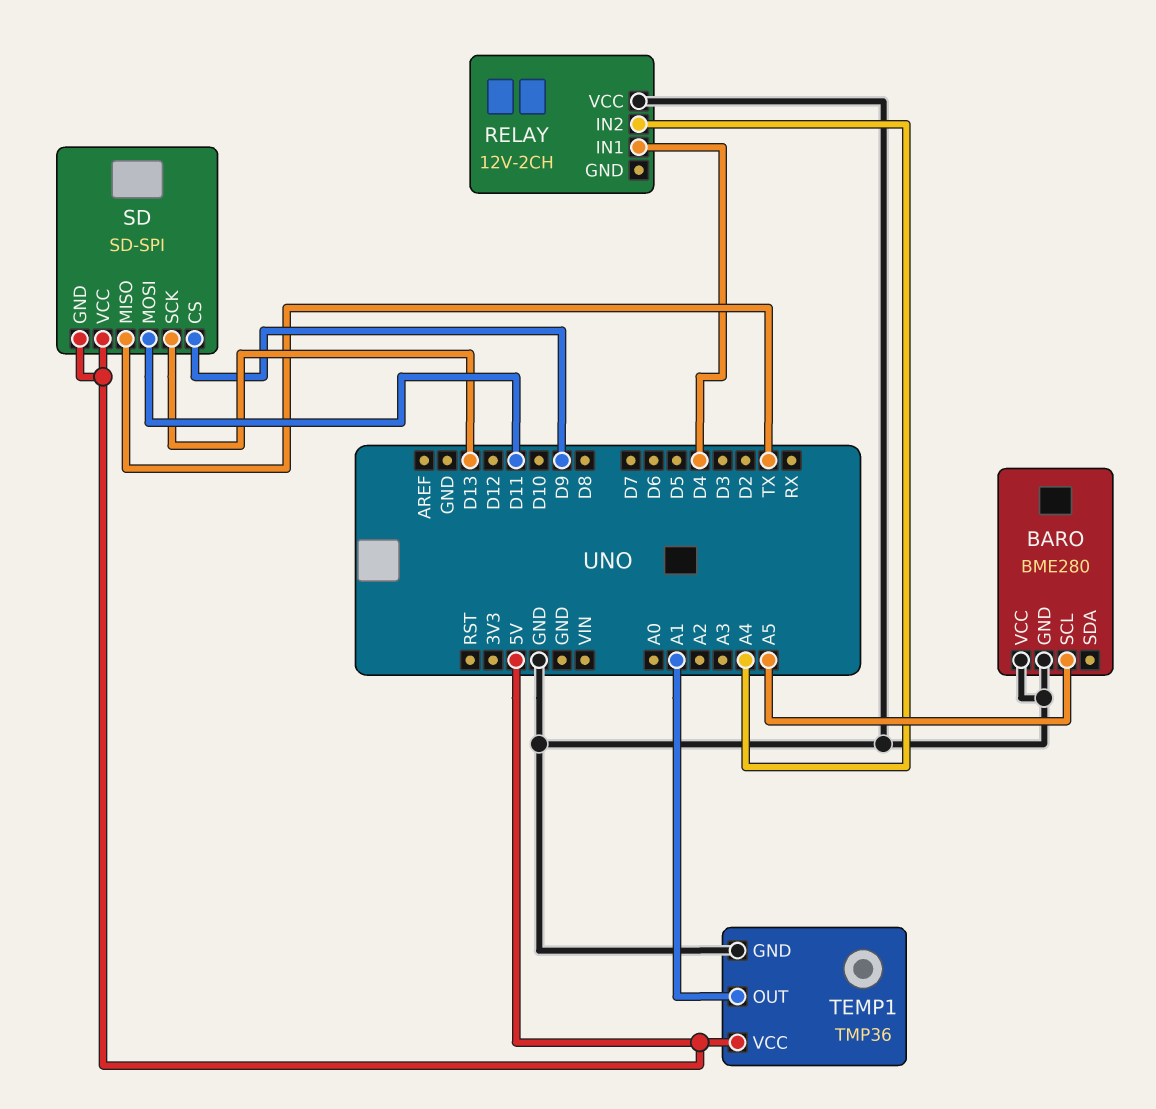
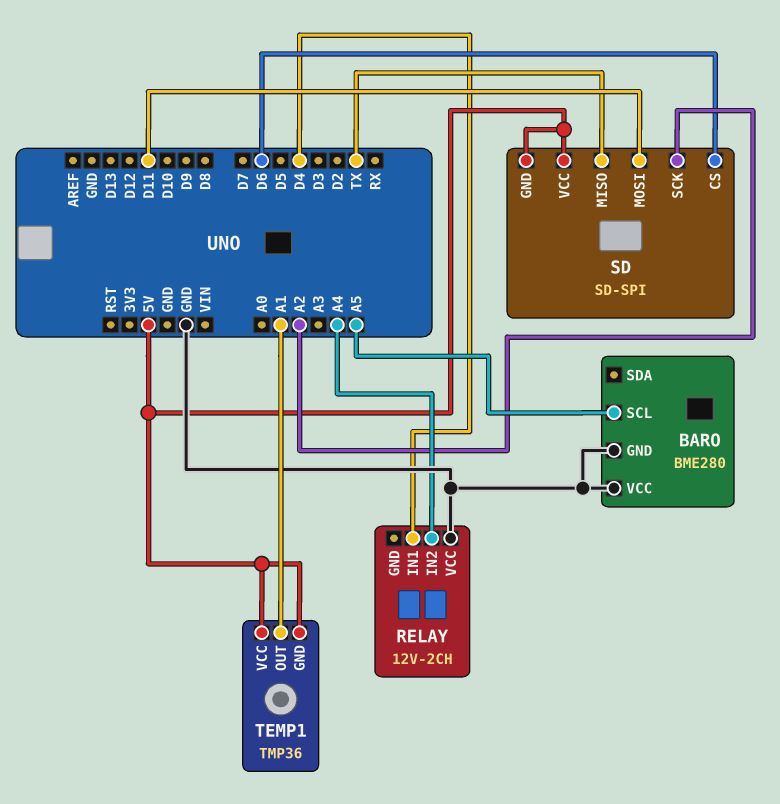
SD pin CS: D9 -> D6
SD pin SCK: D13 -> A2
TEMP1 pin GND: GND -> 5V

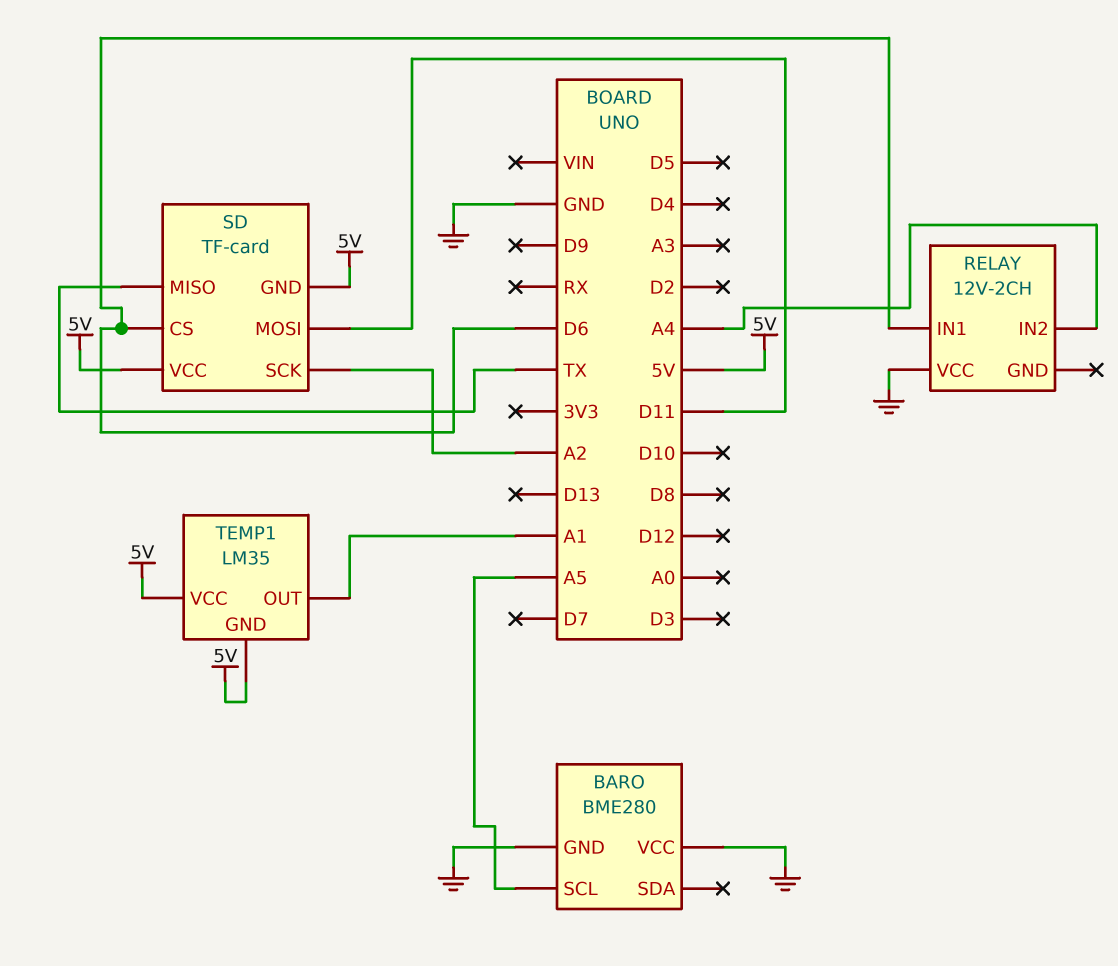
RELAY pin IN1: D4 -> D6
SD: SD-SPI -> TF-card
TEMP1: TMP36 -> LM35

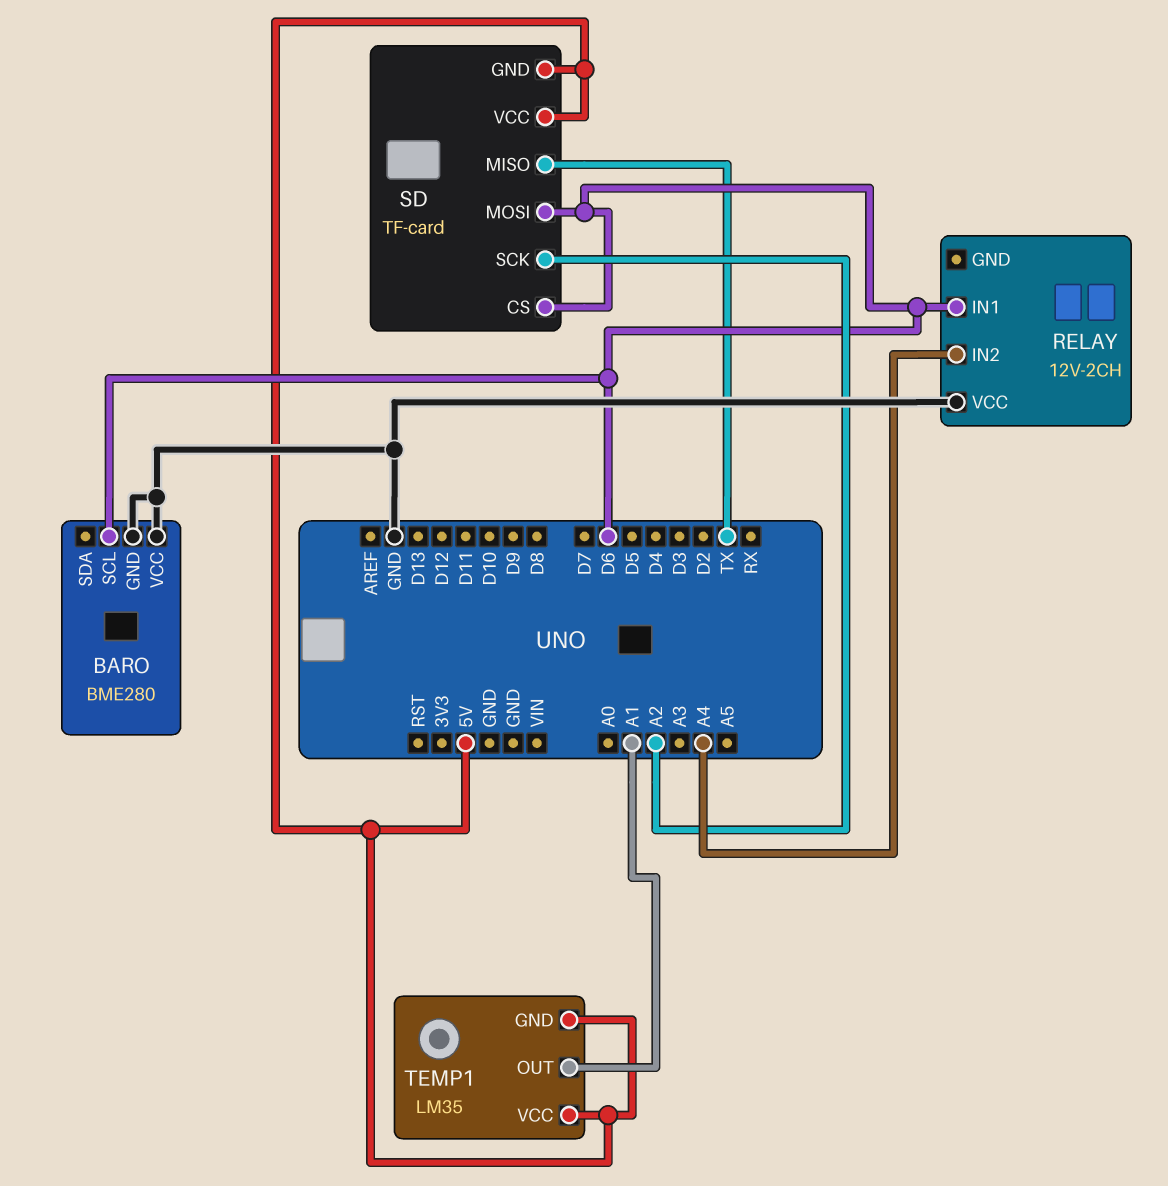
BARO pin SCL: A5 -> D6
SD pin MOSI: D11 -> D6

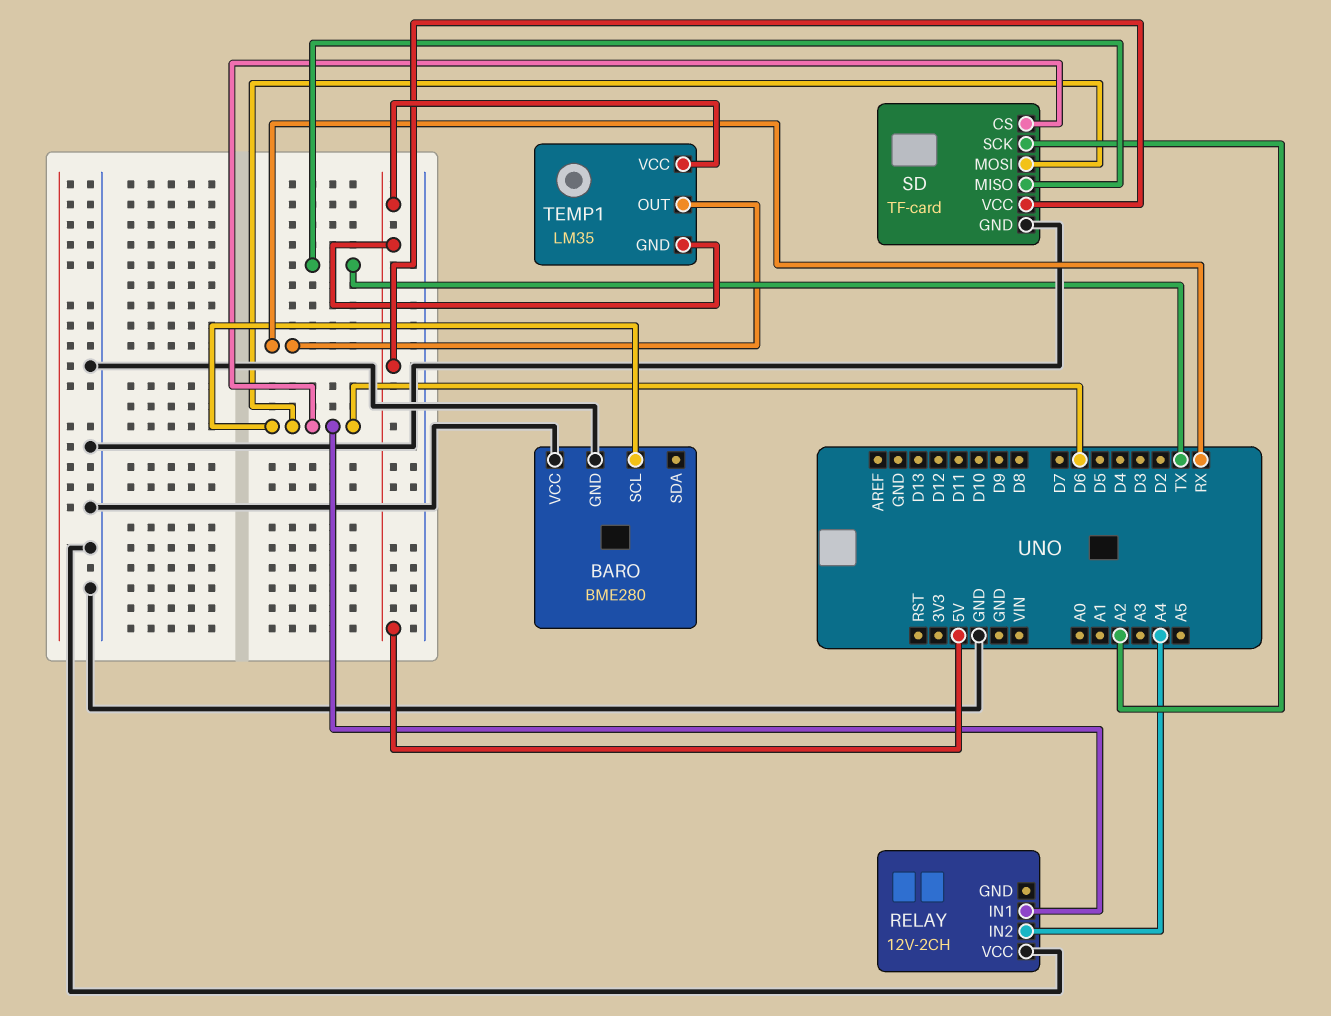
SD pin GND: 5V -> GND
TEMP1 pin OUT: A1 -> RX

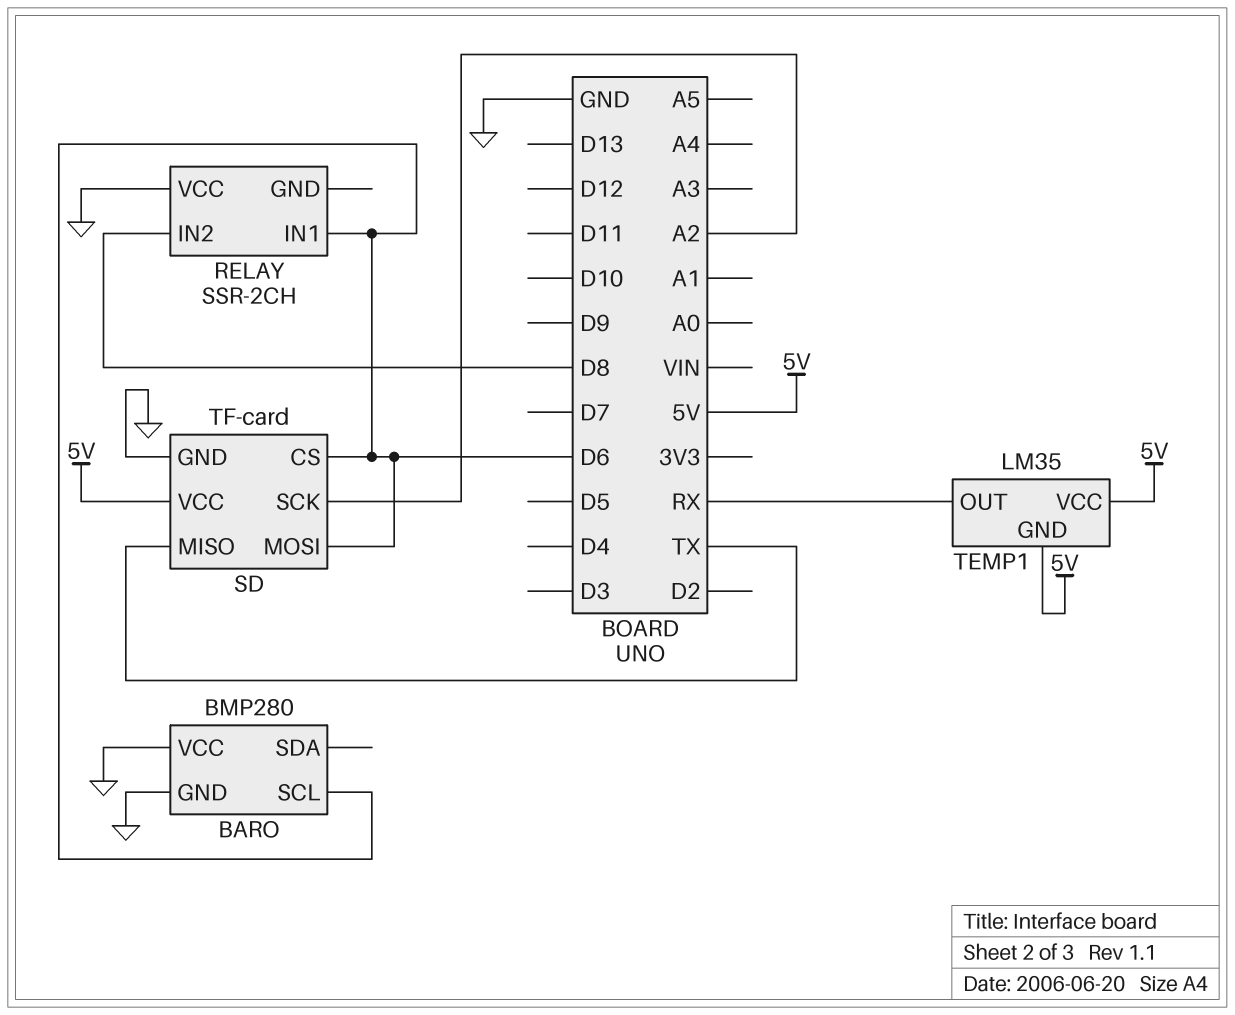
BARO: BME280 -> BMP280
RELAY: 12V-2CH -> SSR-2CH
RELAY pin IN2: A4 -> D8

